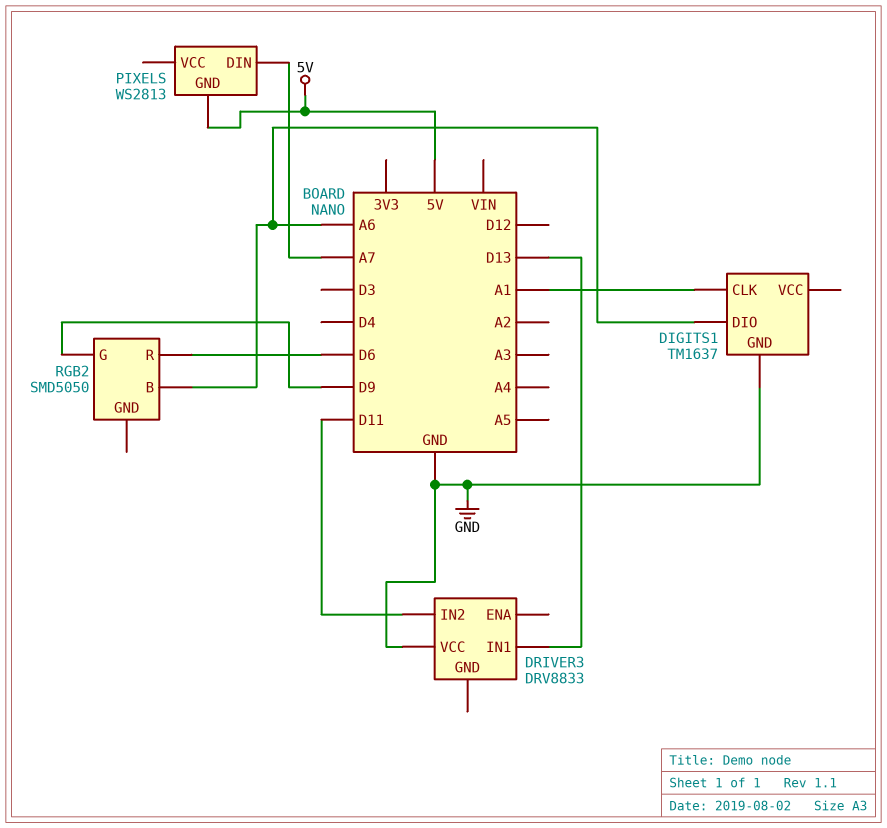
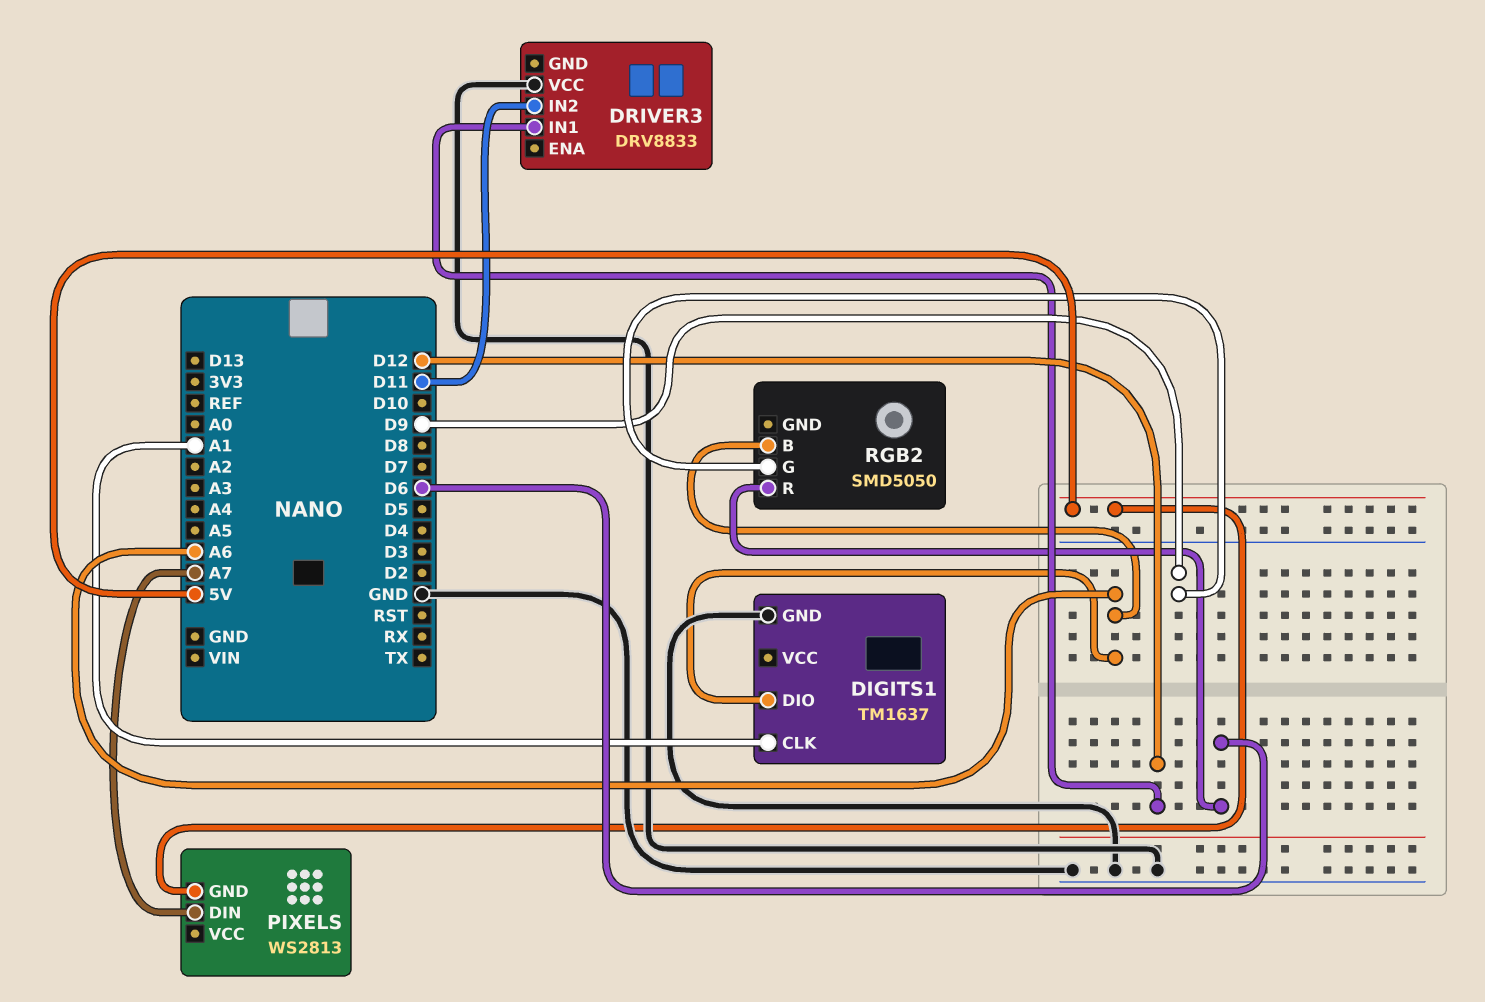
DRIVER3 pin IN1: D13 -> D12

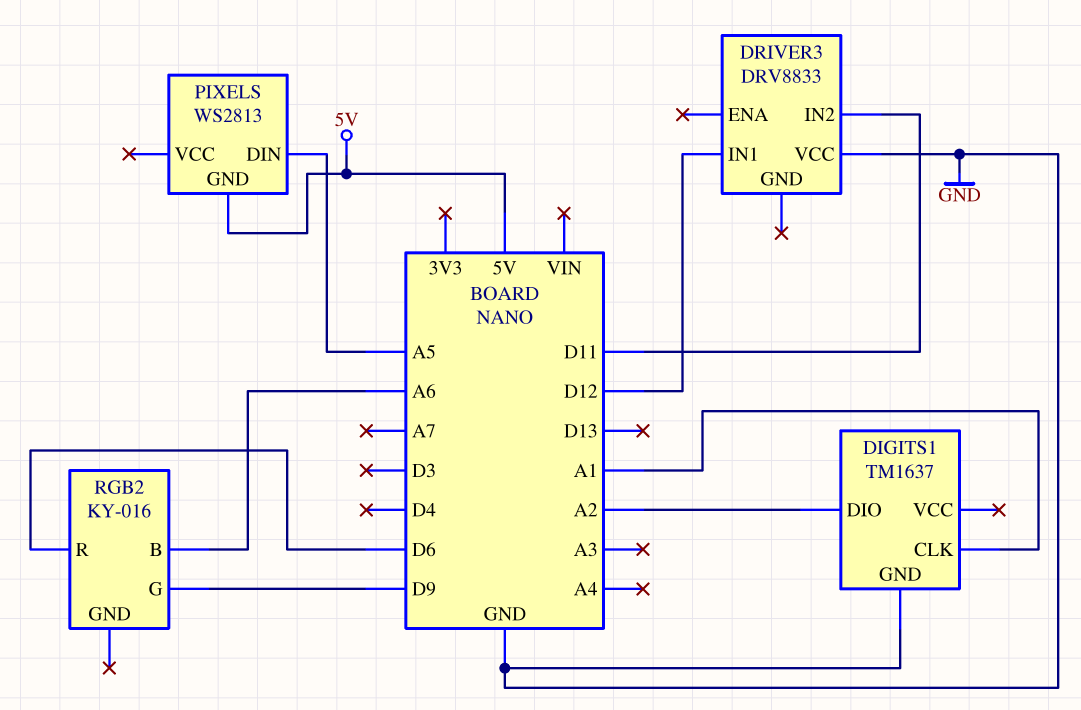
DIGITS1 pin DIO: A6 -> A2
PIXELS pin DIN: A7 -> A5
RGB2: SMD5050 -> KY-016

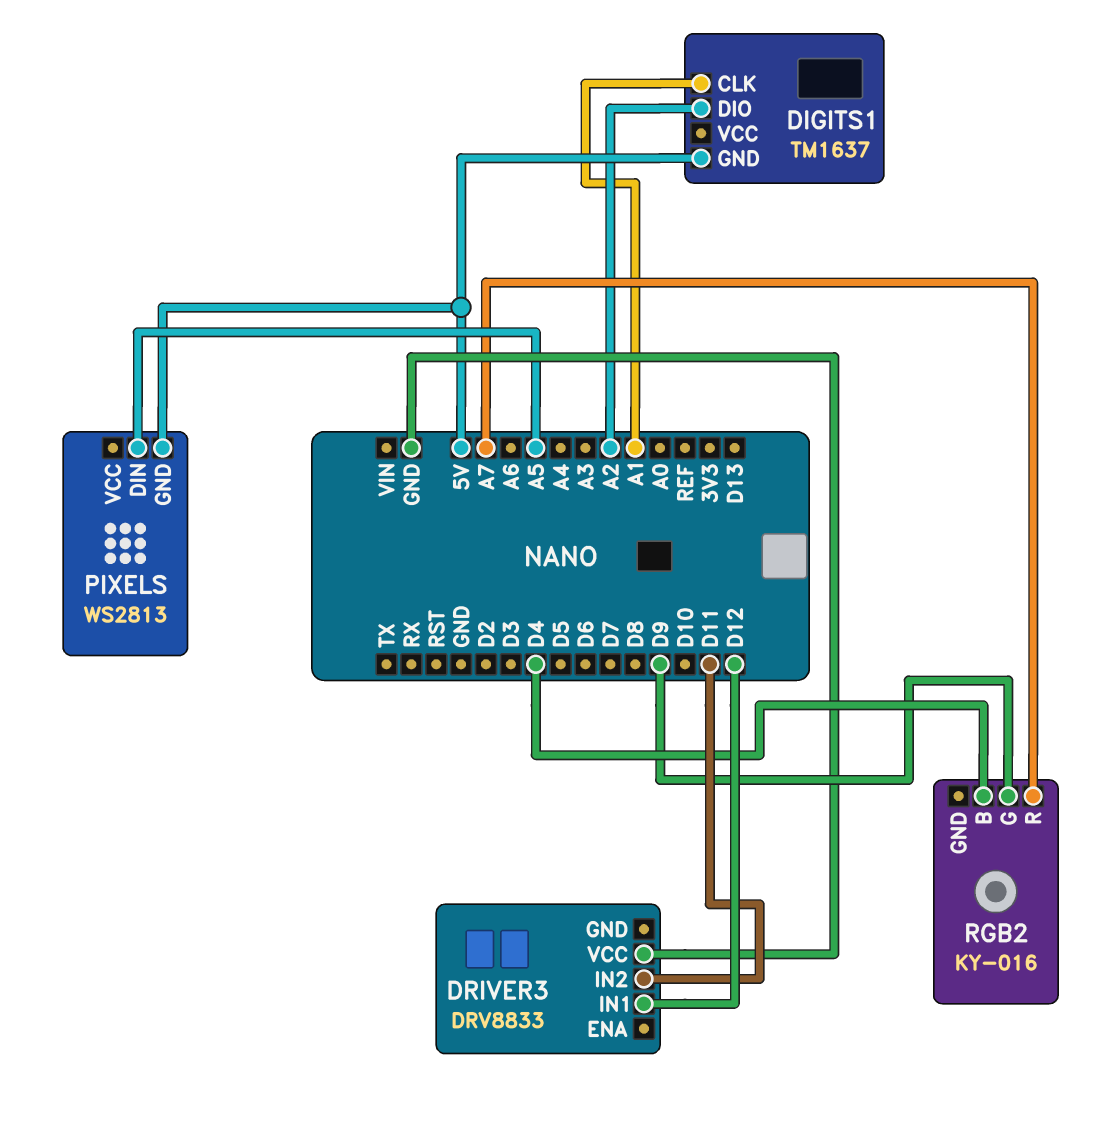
DIGITS1 pin GND: GND -> 5V
RGB2 pin B: A6 -> D4
RGB2 pin R: D6 -> A7

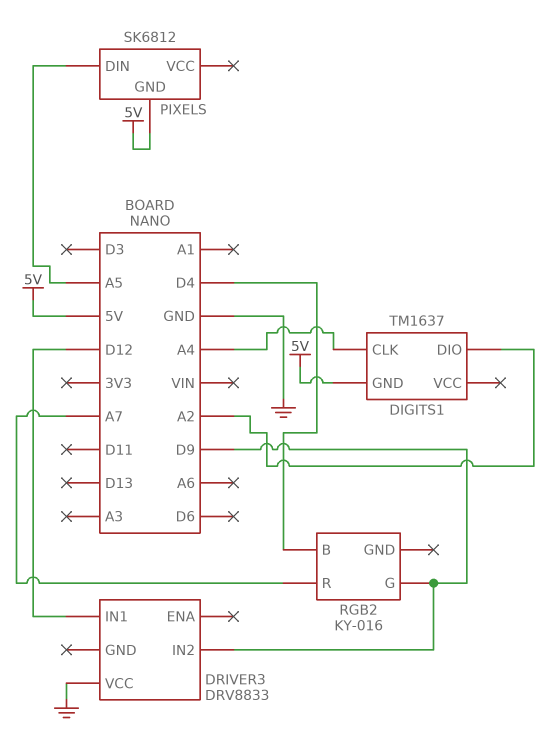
DIGITS1 pin CLK: A1 -> A4
DRIVER3 pin IN2: D11 -> D9
PIXELS: WS2813 -> SK6812

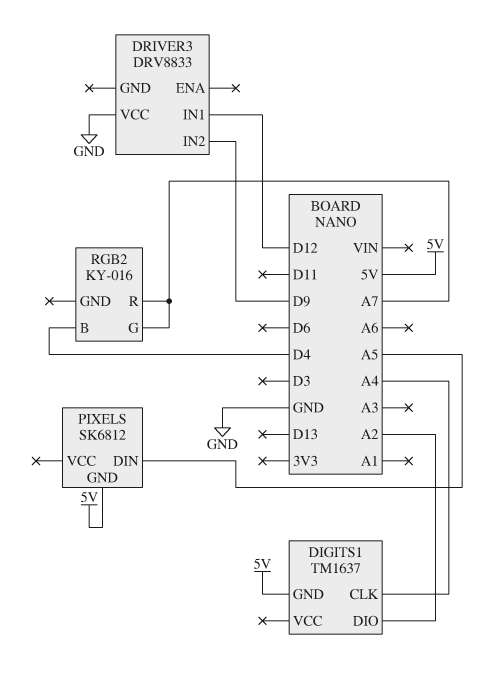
RGB2 pin G: D9 -> A7

